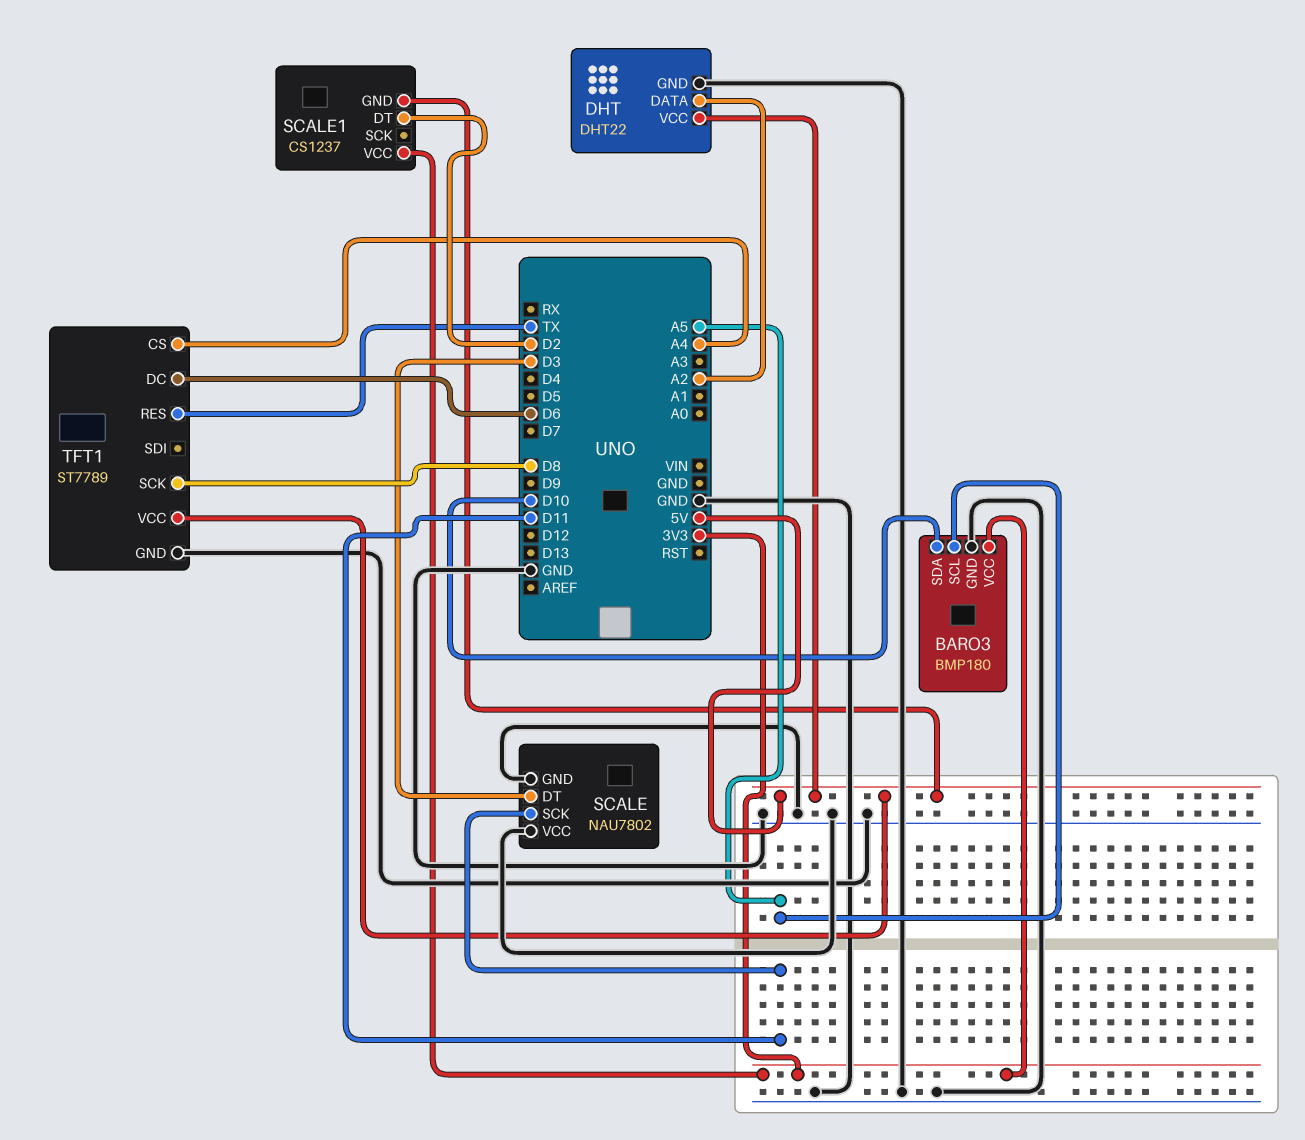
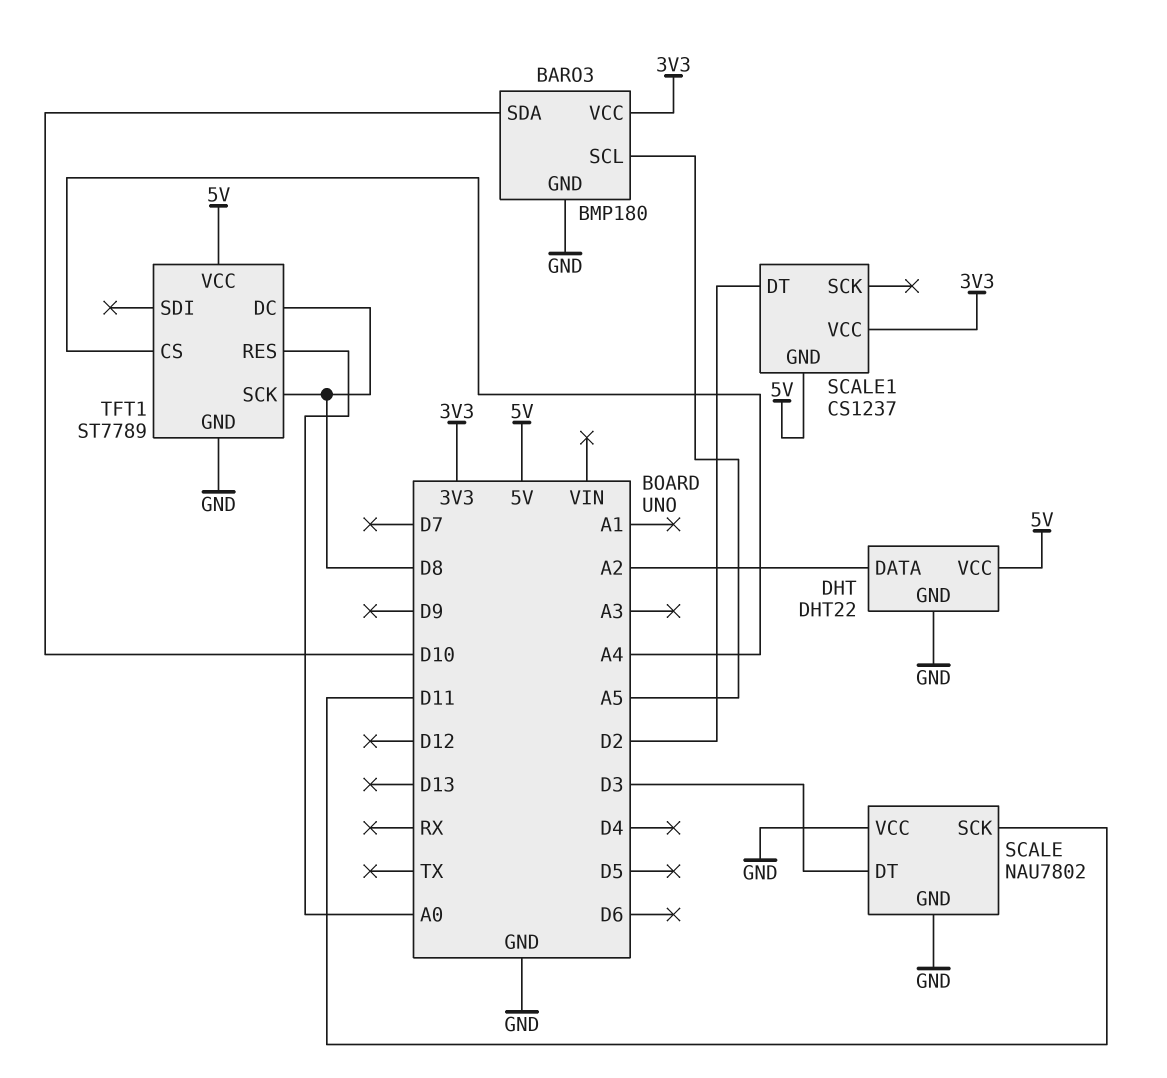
TFT1 pin DC: D6 -> D8
TFT1 pin RES: TX -> A0

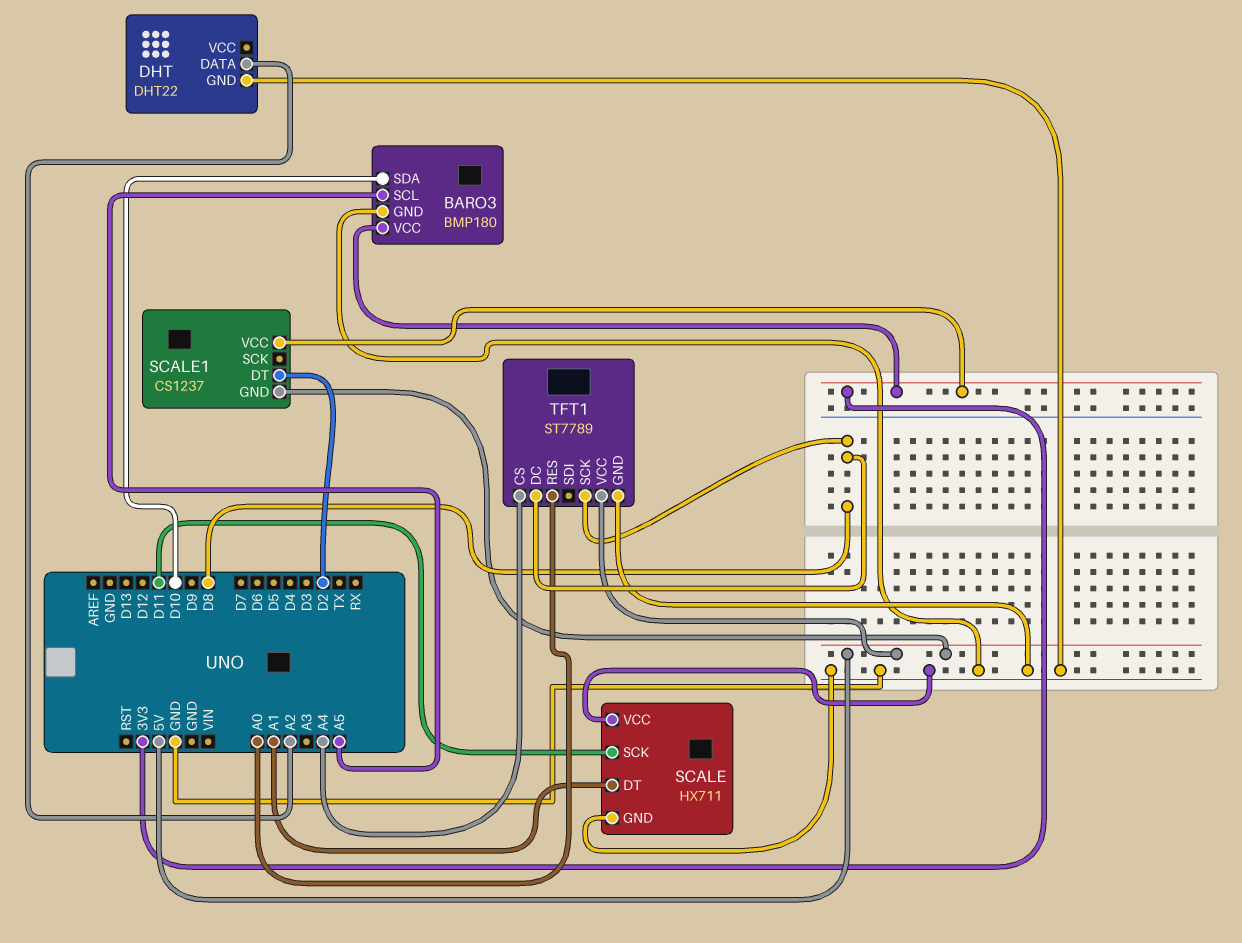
DHT pin VCC: 5V -> none
SCALE: NAU7802 -> HX711
SCALE pin DT: D3 -> A1

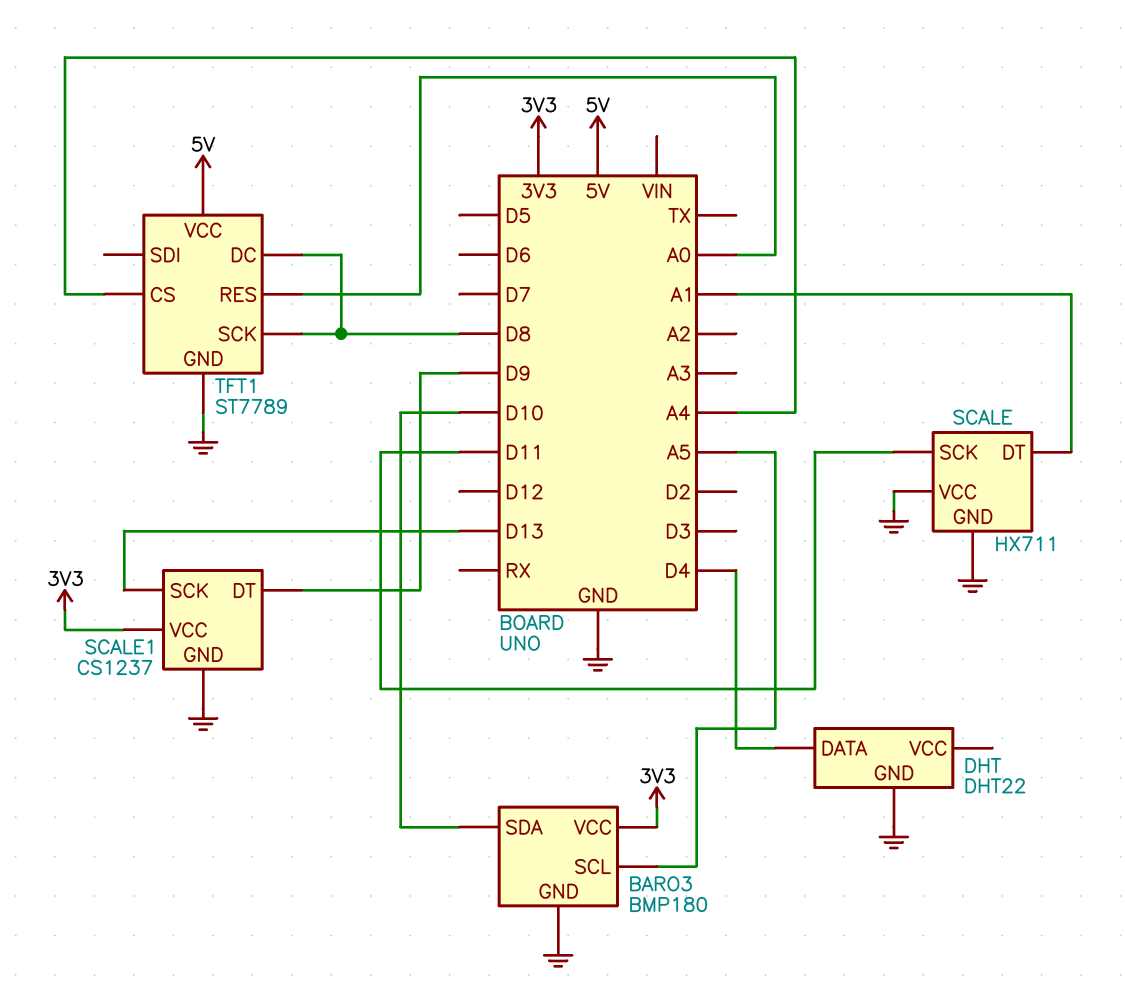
DHT pin DATA: A2 -> D4
SCALE1 pin DT: D2 -> D9
SCALE1 pin GND: 5V -> GND
SCALE1 pin SCK: none -> D13

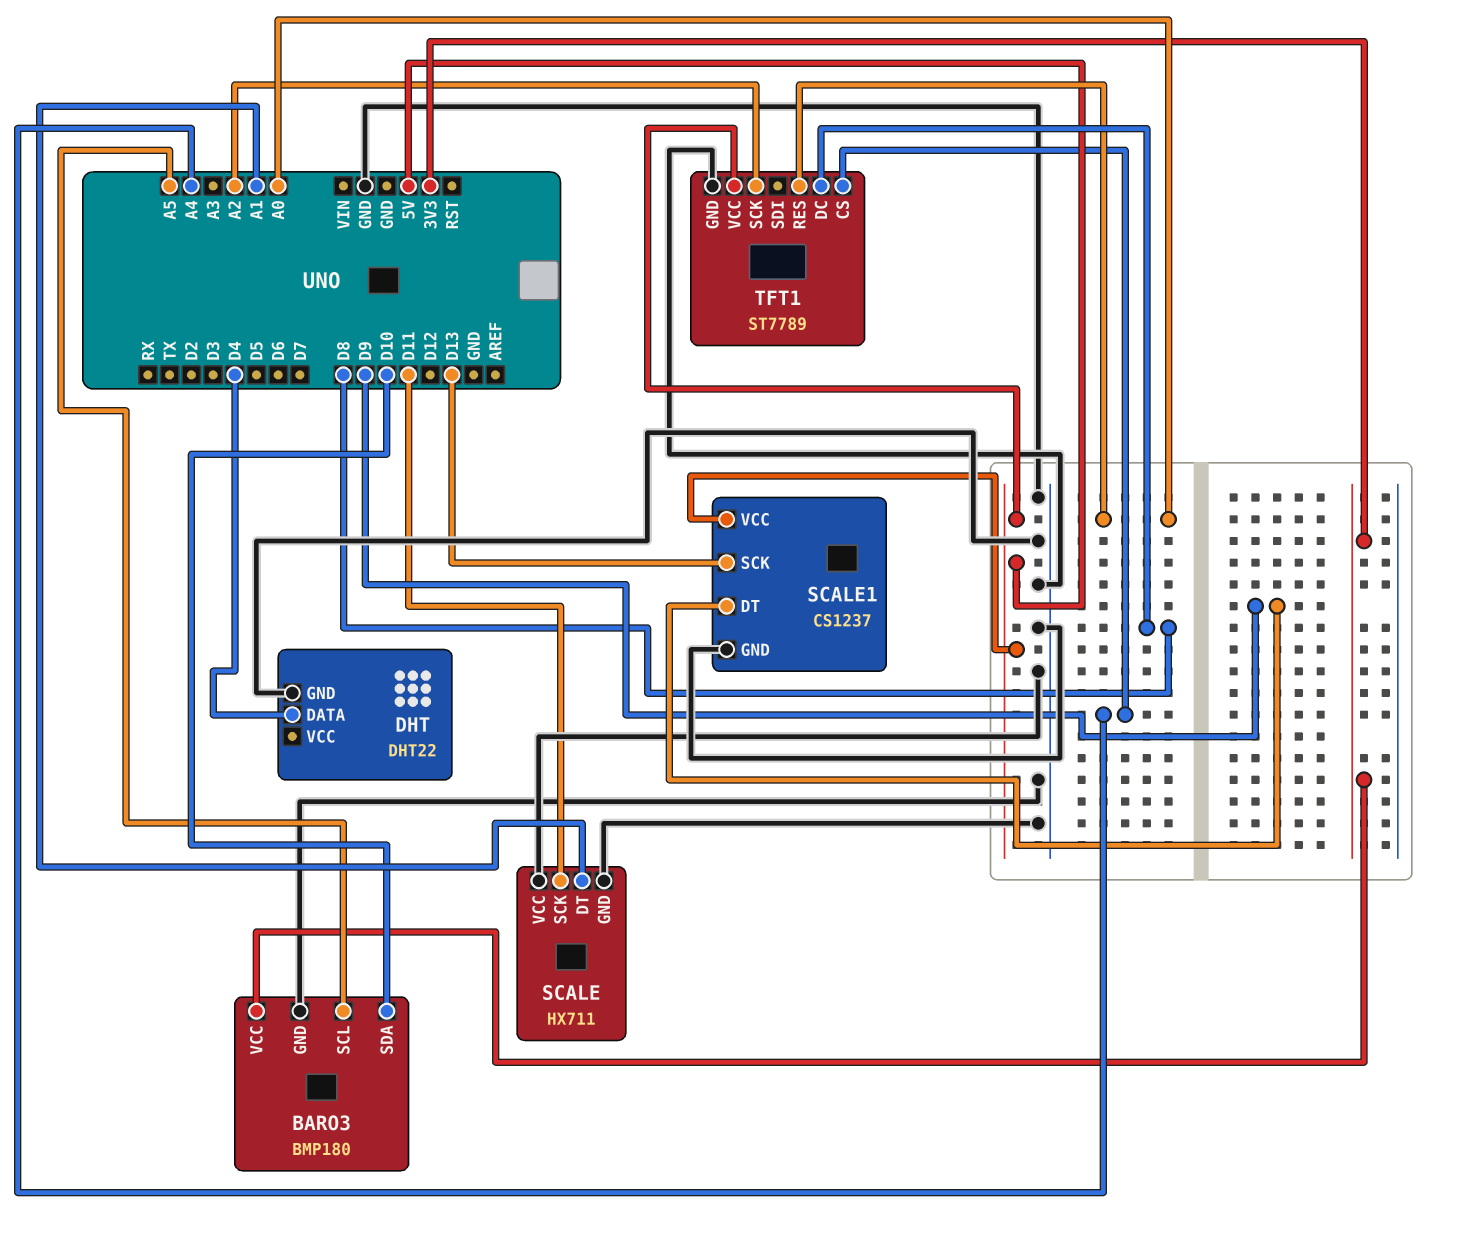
SCALE1 pin VCC: 3V3 -> 5V
TFT1 pin SCK: D8 -> A2

